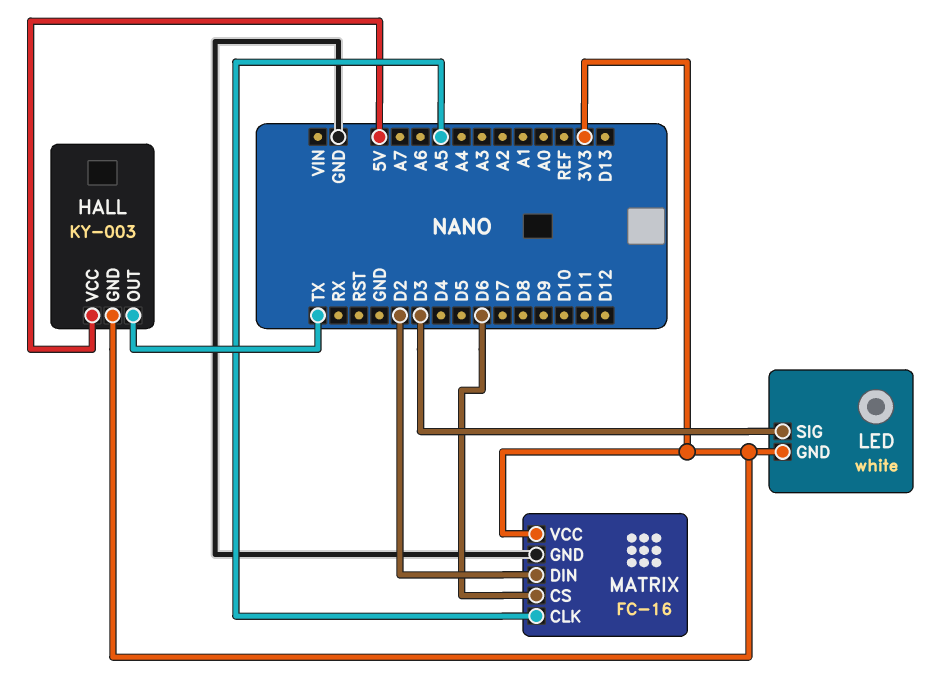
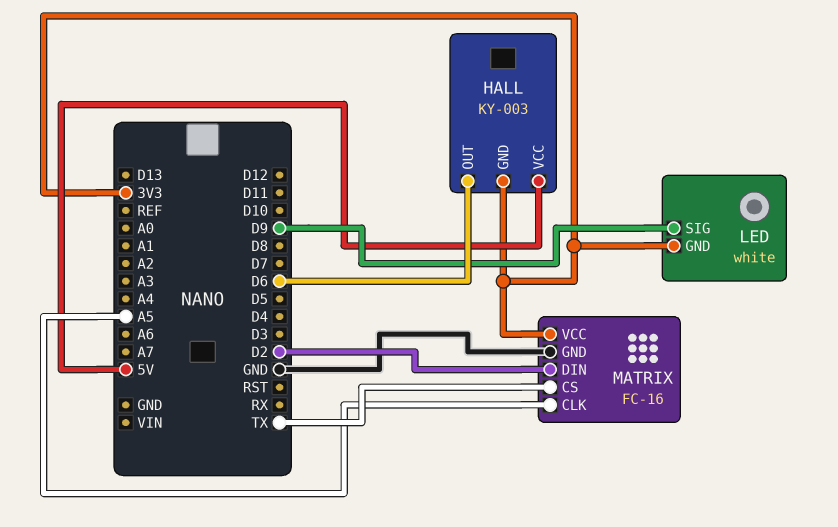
HALL pin OUT: TX -> D6
LED pin SIG: D3 -> D9
MATRIX pin CS: D6 -> TX

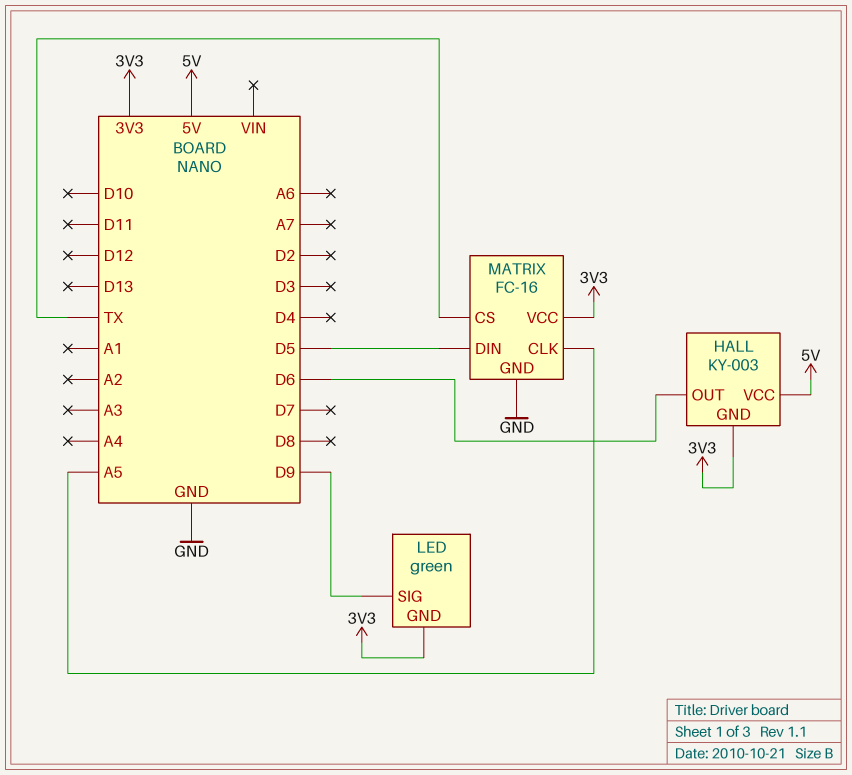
LED: white -> green
MATRIX pin DIN: D2 -> D5

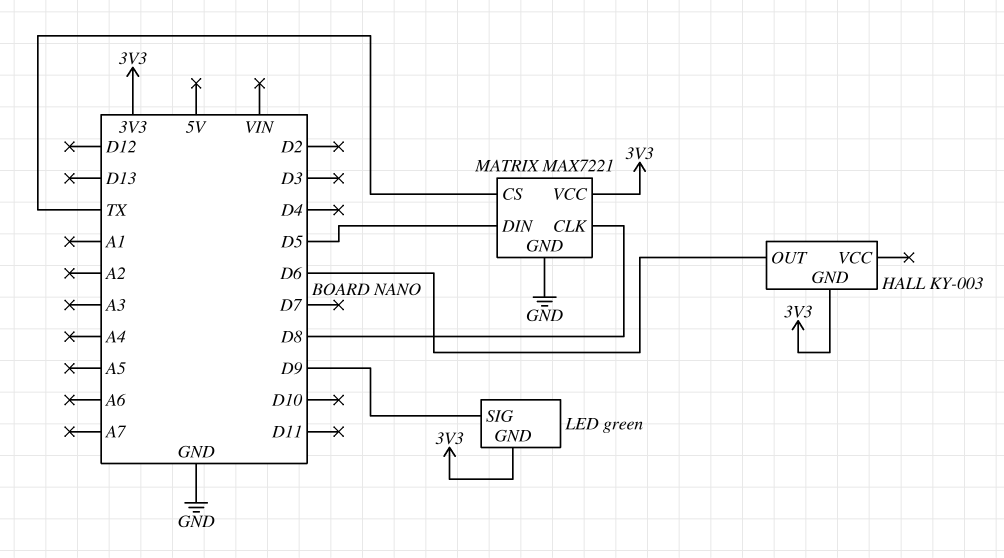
HALL pin VCC: 5V -> none
MATRIX: FC-16 -> MAX7221
MATRIX pin CLK: A5 -> D8

